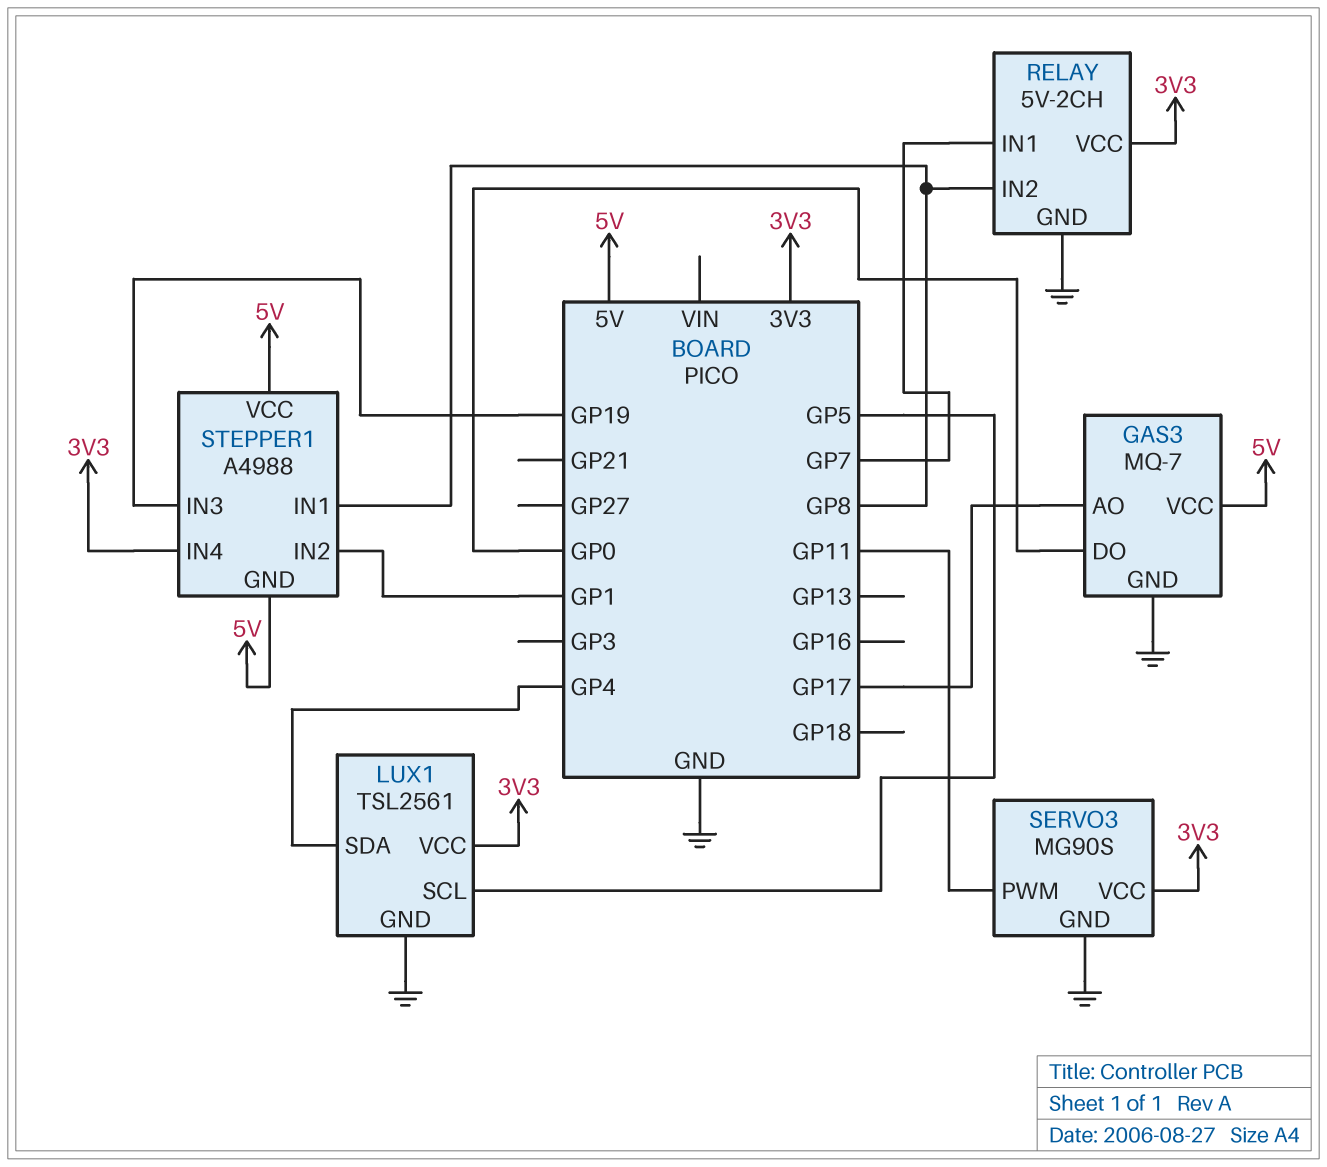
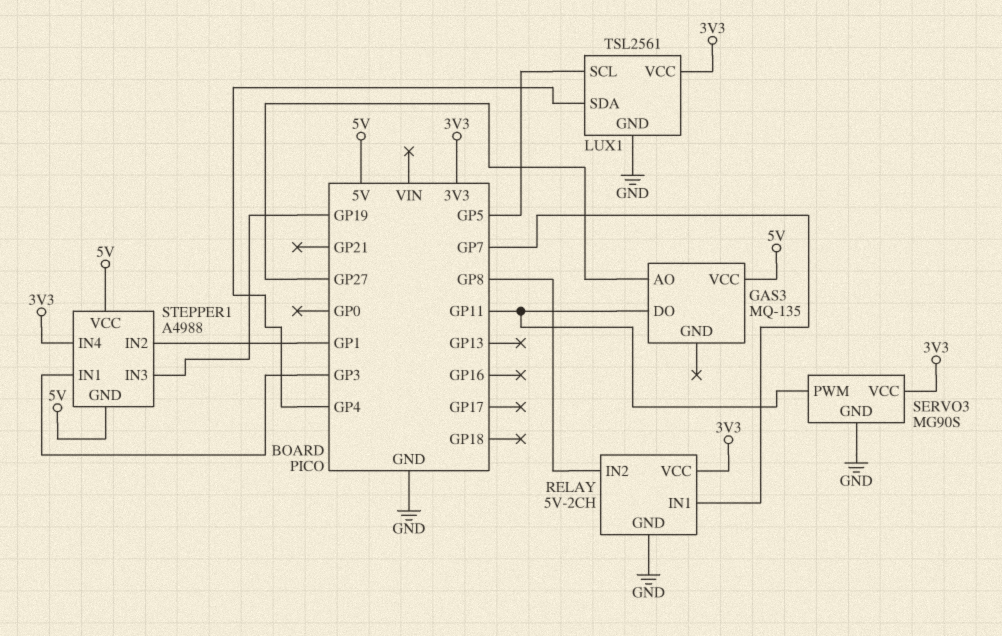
GAS3: MQ-7 -> MQ-135
GAS3 pin AO: GP17 -> GP27
GAS3 pin DO: GP0 -> GP11
GAS3 pin GND: GND -> none
STEPPER1 pin IN1: GP8 -> GP3

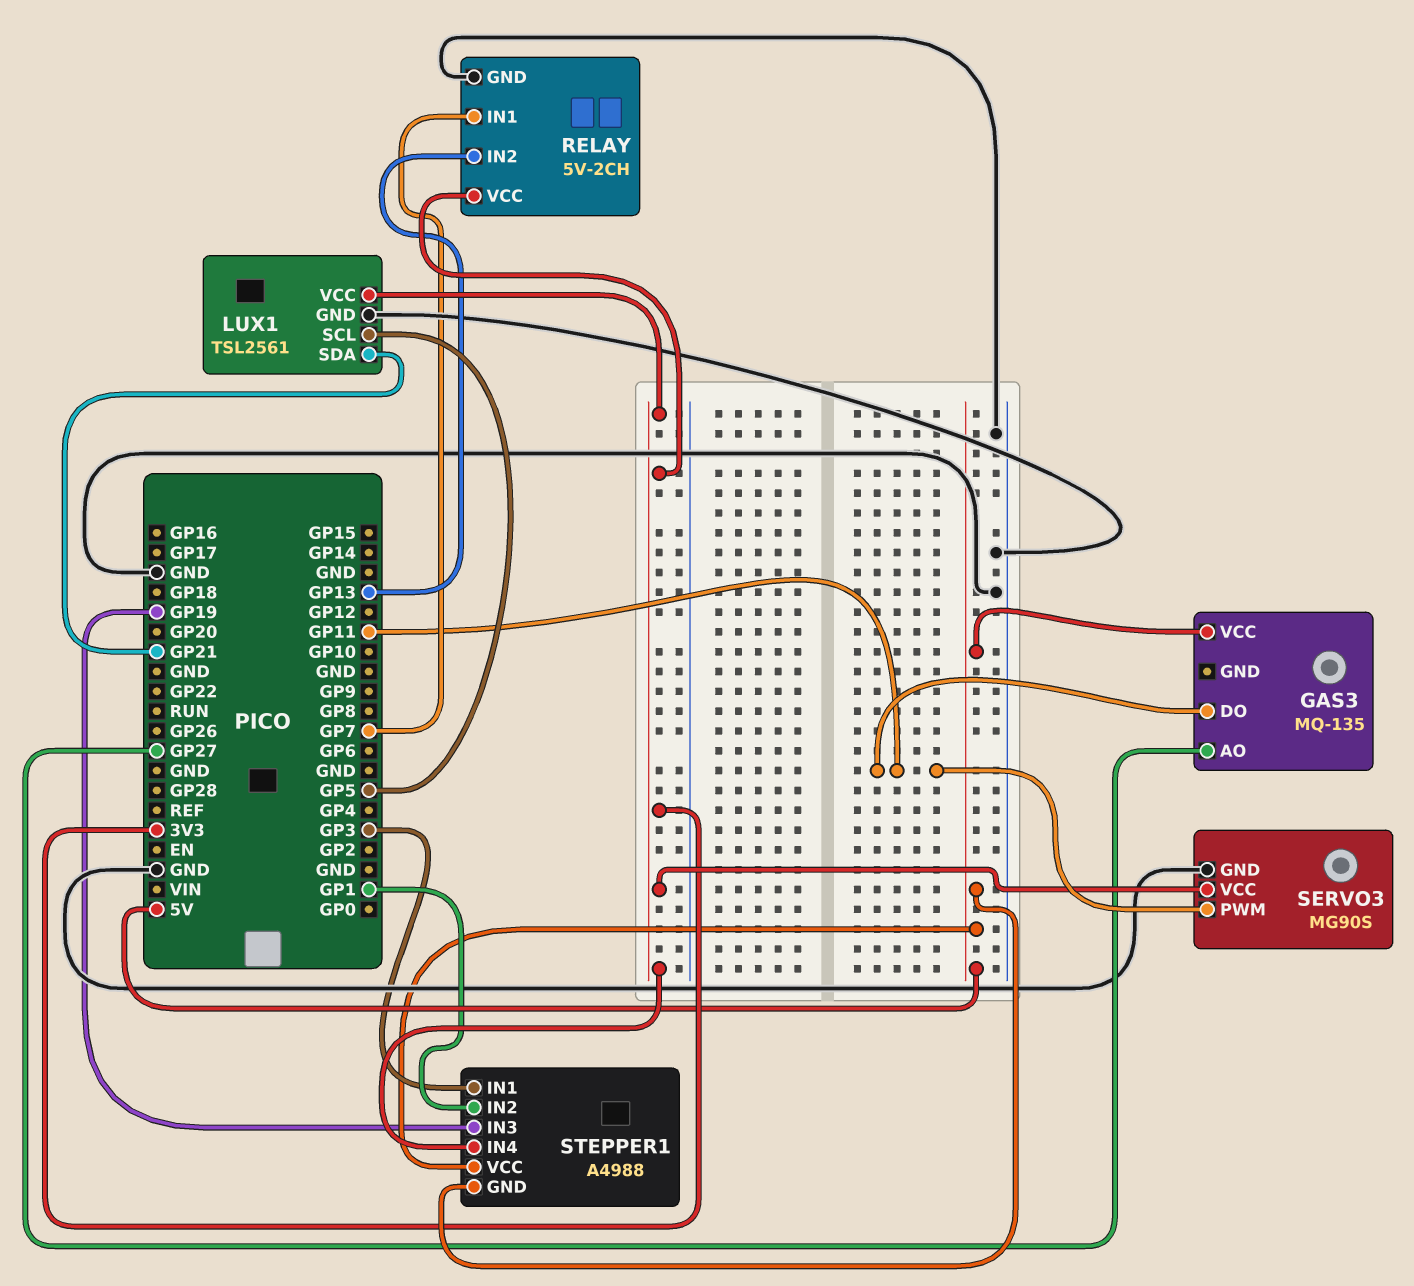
LUX1 pin SDA: GP4 -> GP21
RELAY pin IN2: GP8 -> GP13

